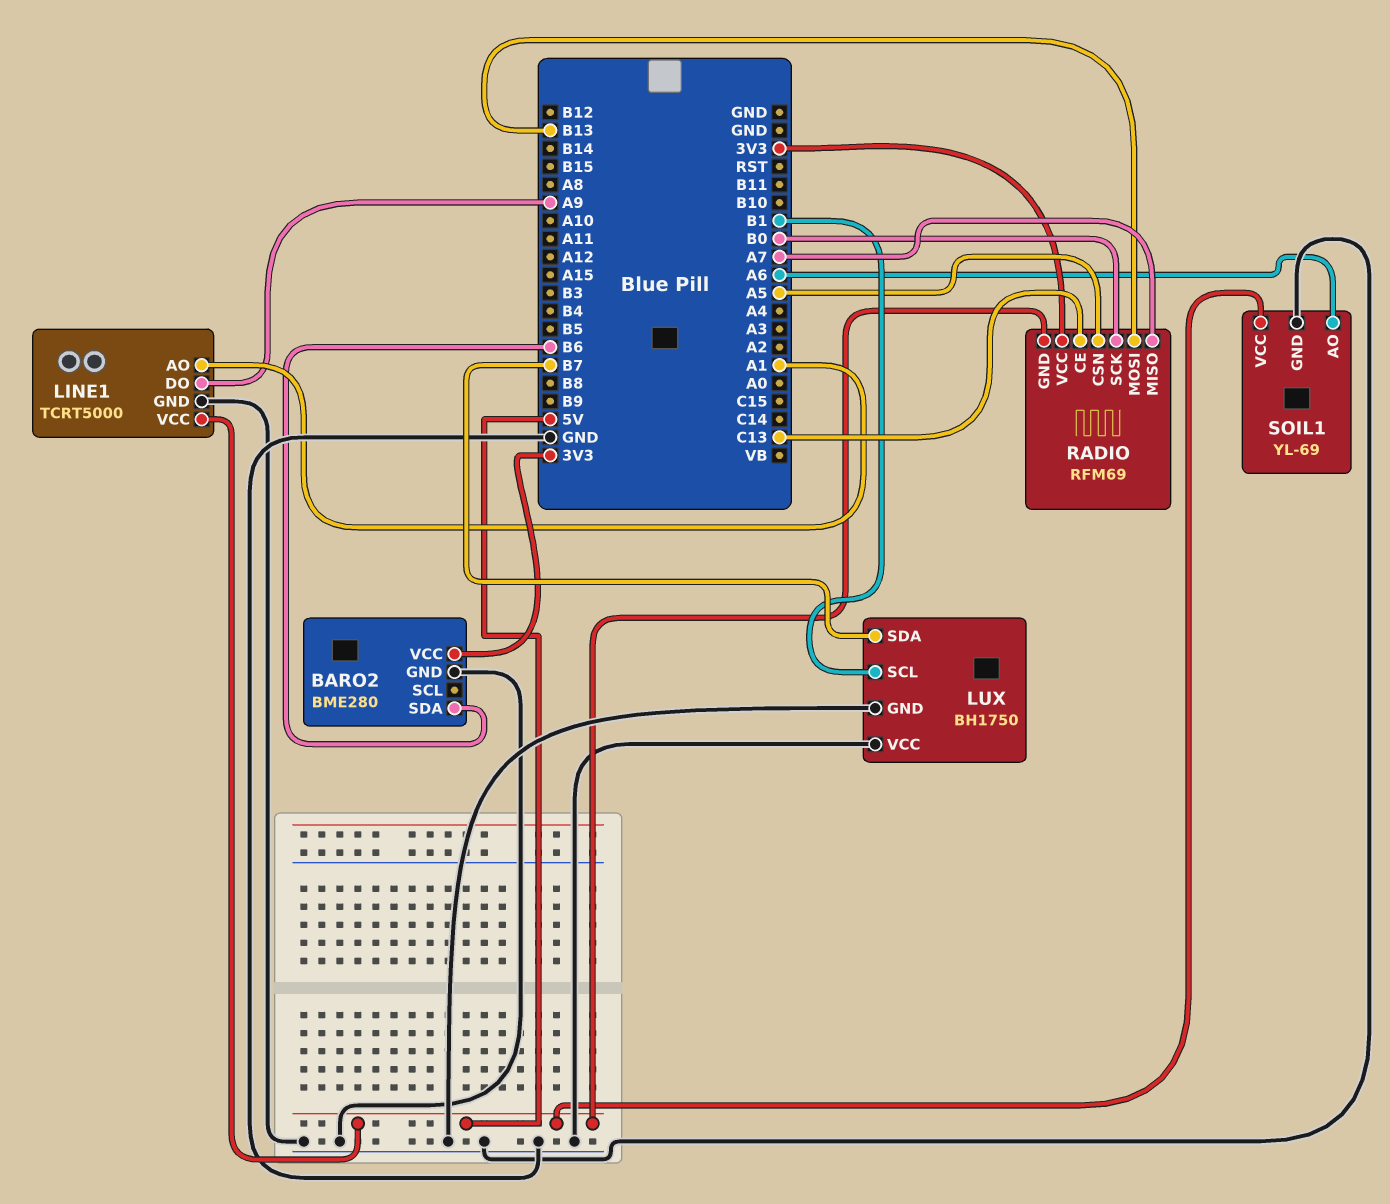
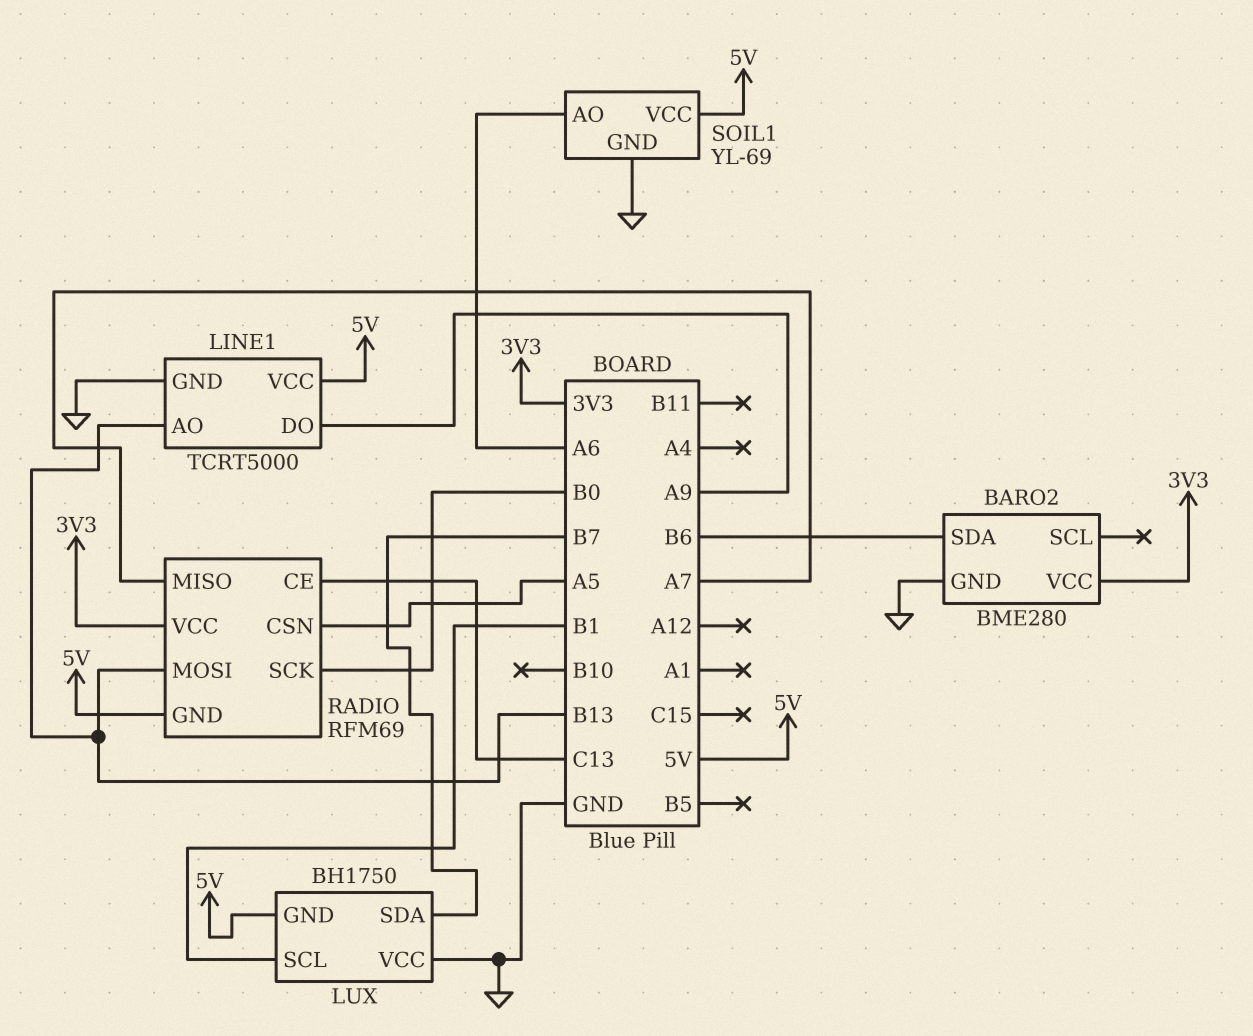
LINE1 pin AO: A1 -> B13
LUX pin GND: GND -> 5V

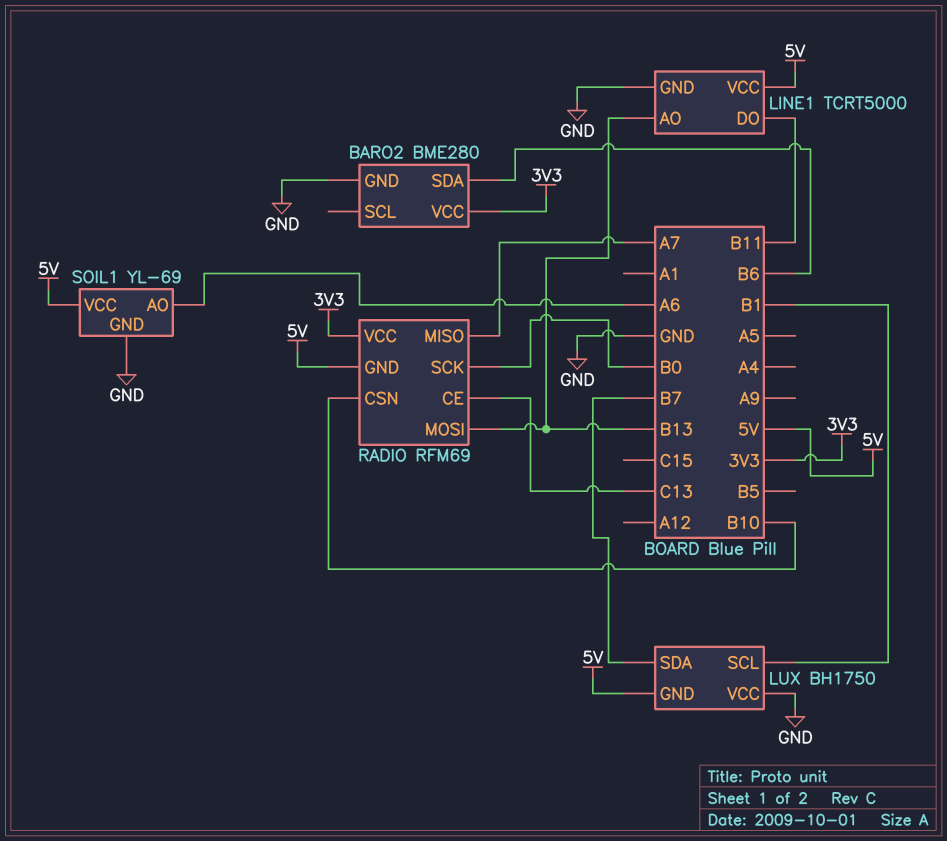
LINE1 pin DO: A9 -> B11
RADIO pin CSN: A5 -> B10

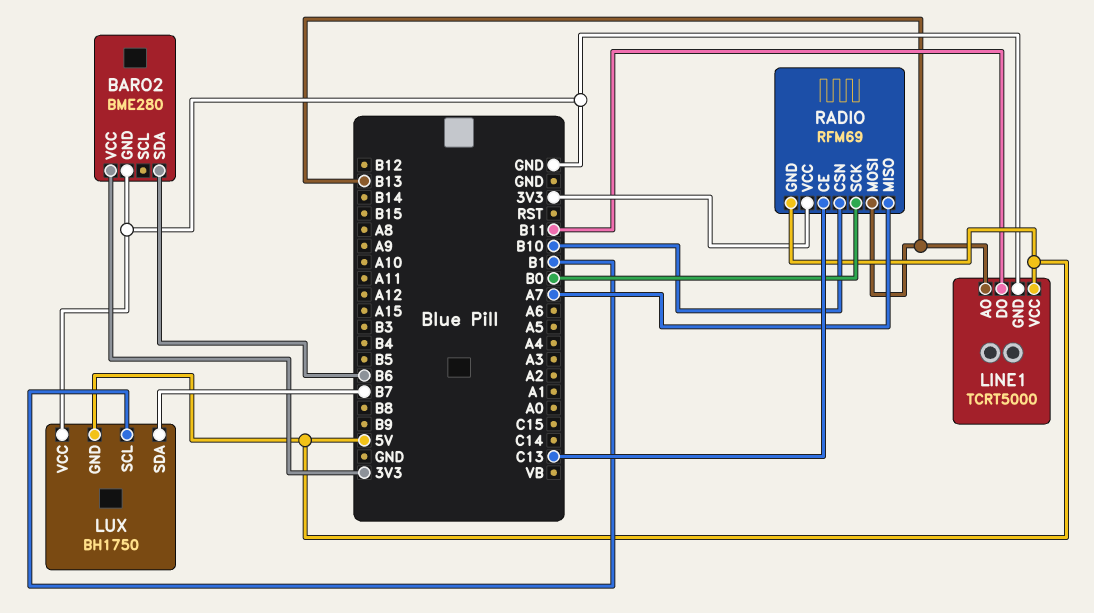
SOIL1: YL-69 -> none
SOIL1 pin AO: A6 -> none
SOIL1 pin GND: GND -> none
SOIL1 pin VCC: 5V -> none

